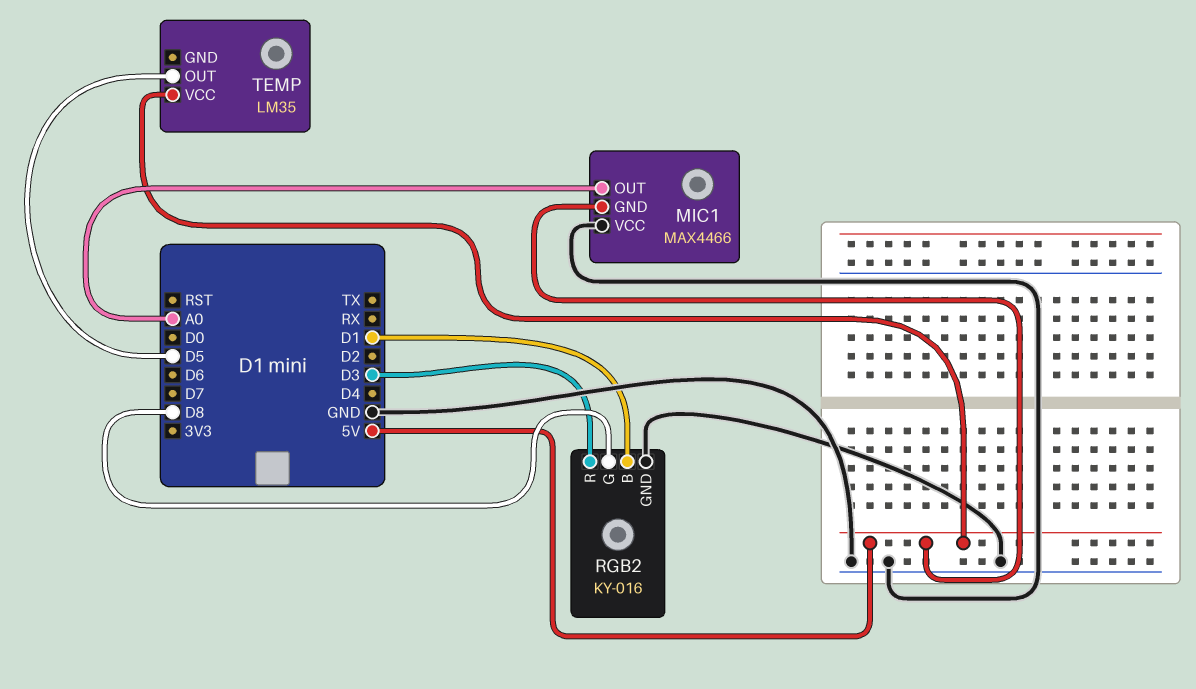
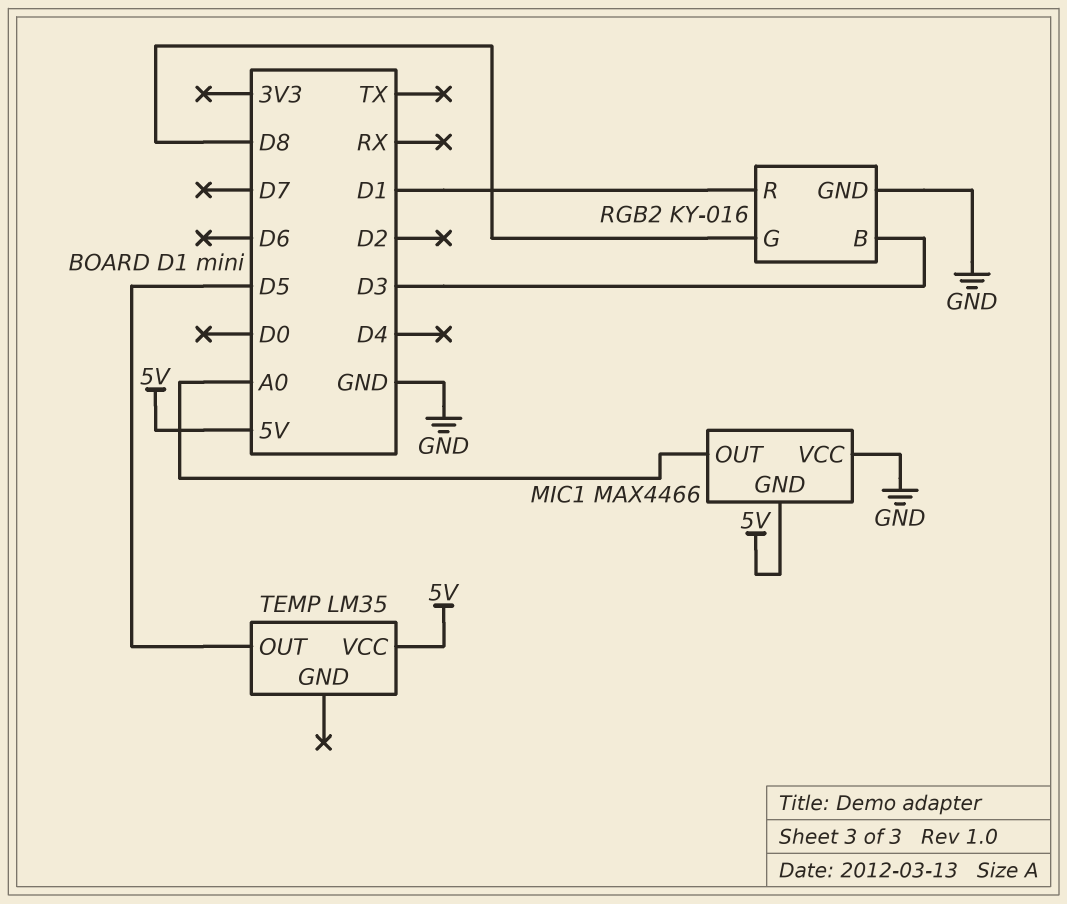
RGB2 pin B: D1 -> D3
RGB2 pin R: D3 -> D1

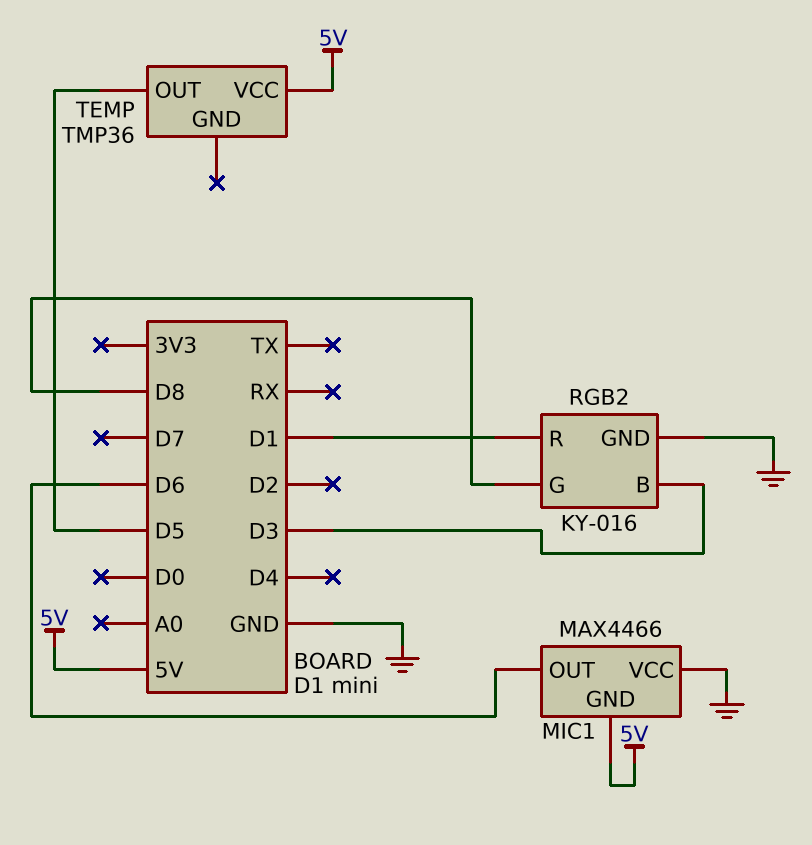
MIC1 pin OUT: A0 -> D6
TEMP: LM35 -> TMP36

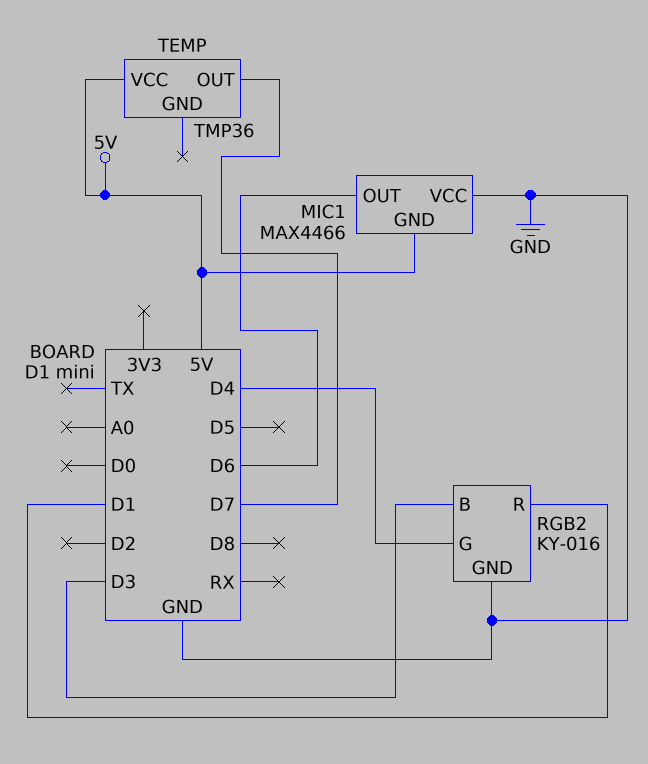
RGB2 pin G: D8 -> D4
TEMP pin OUT: D5 -> D7

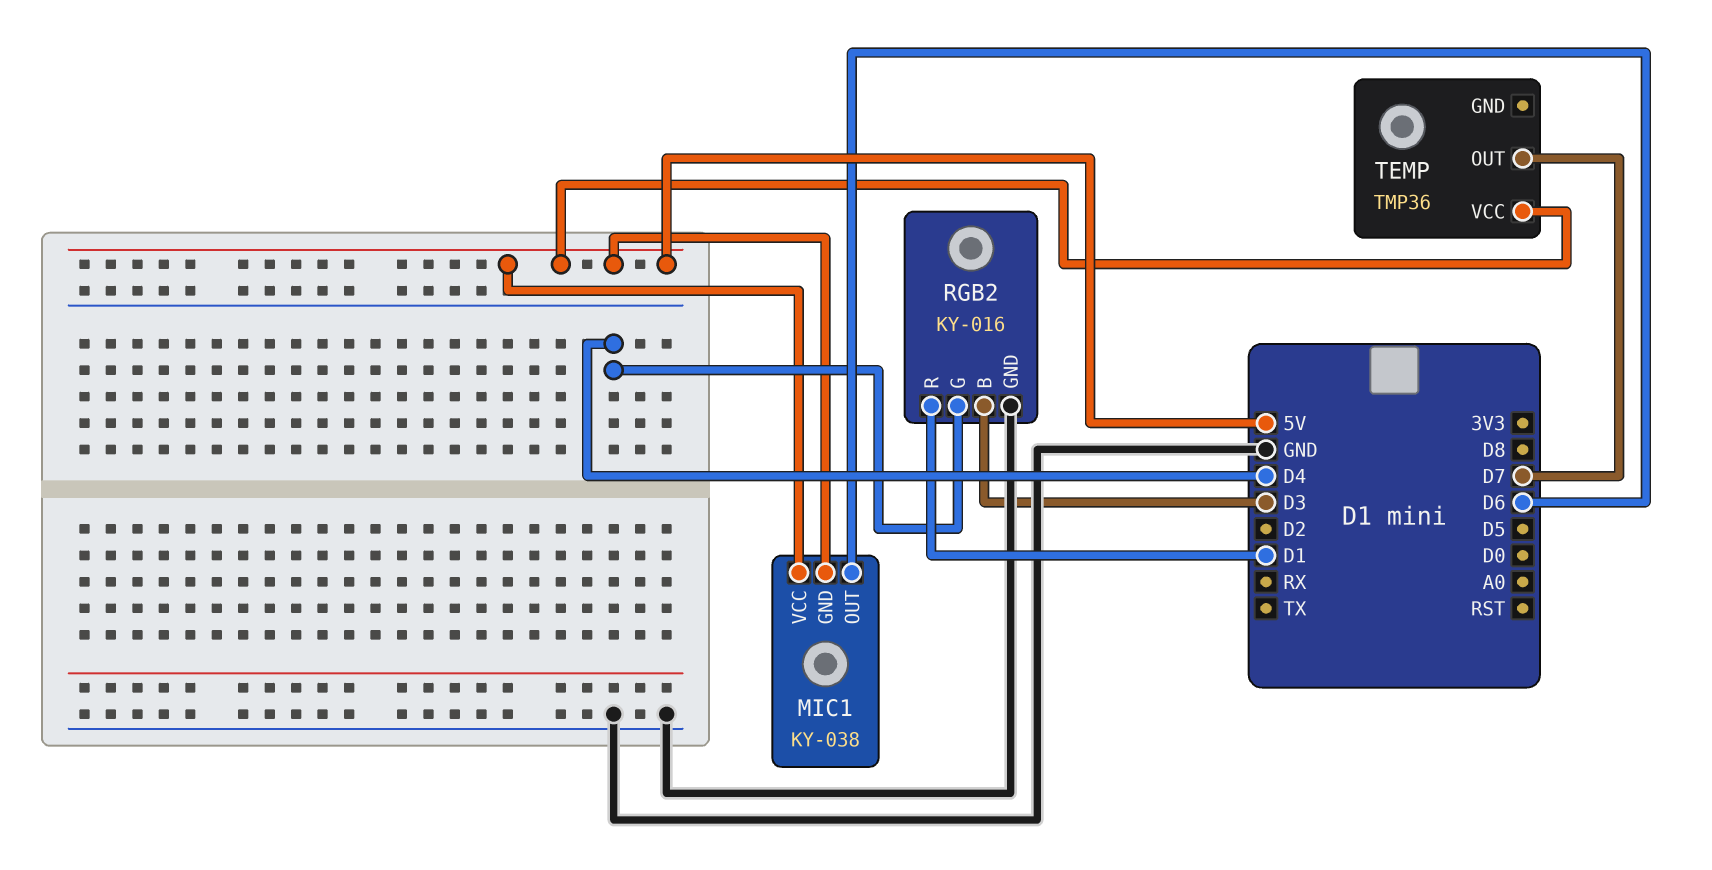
MIC1: MAX4466 -> KY-038
MIC1 pin VCC: GND -> 5V

